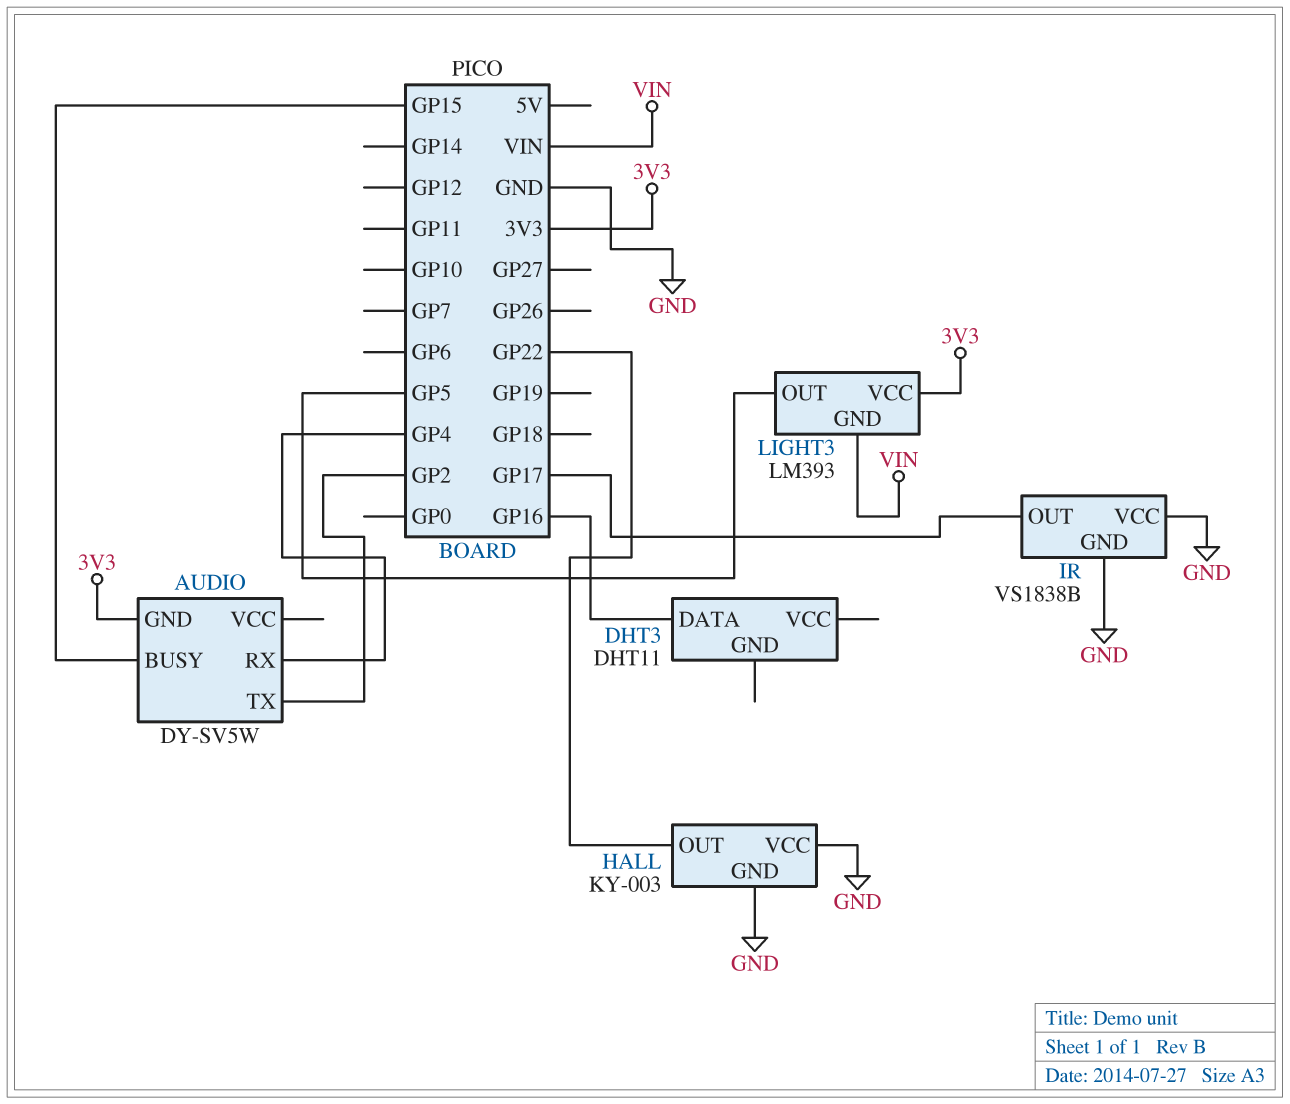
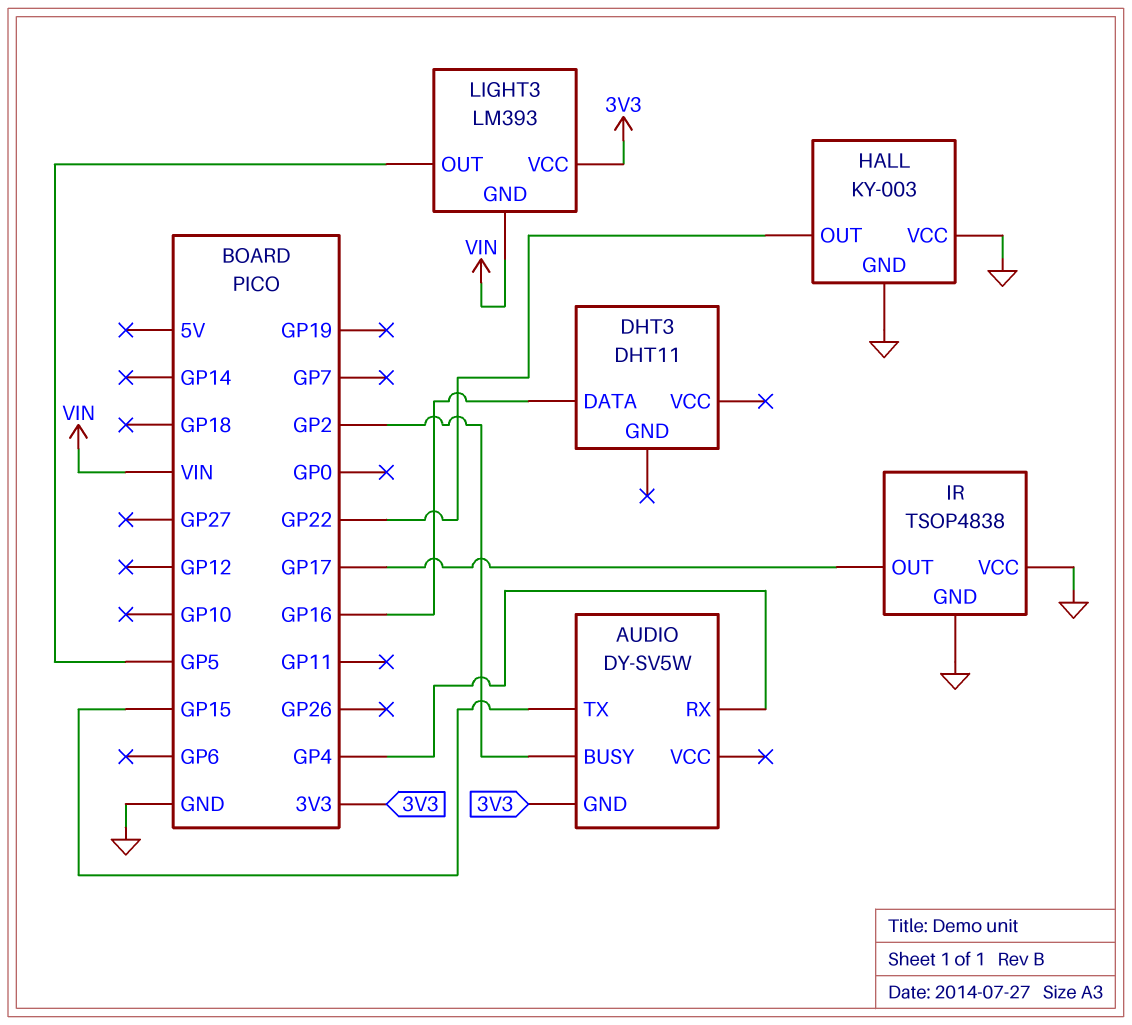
AUDIO pin BUSY: GP15 -> GP2
AUDIO pin TX: GP2 -> GP15
IR: VS1838B -> TSOP4838

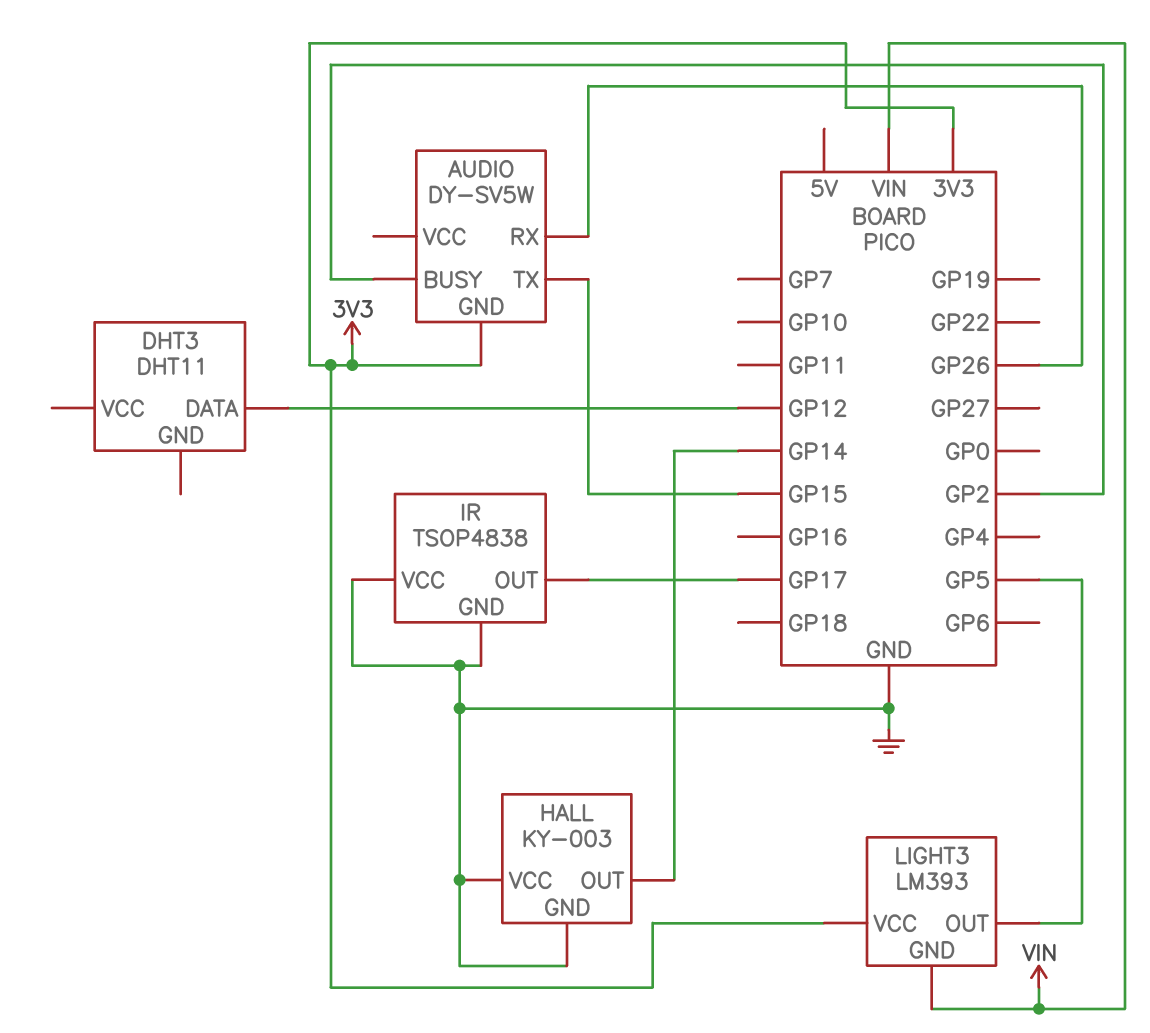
AUDIO pin RX: GP4 -> GP26
DHT3 pin DATA: GP16 -> GP12
HALL pin OUT: GP22 -> GP14

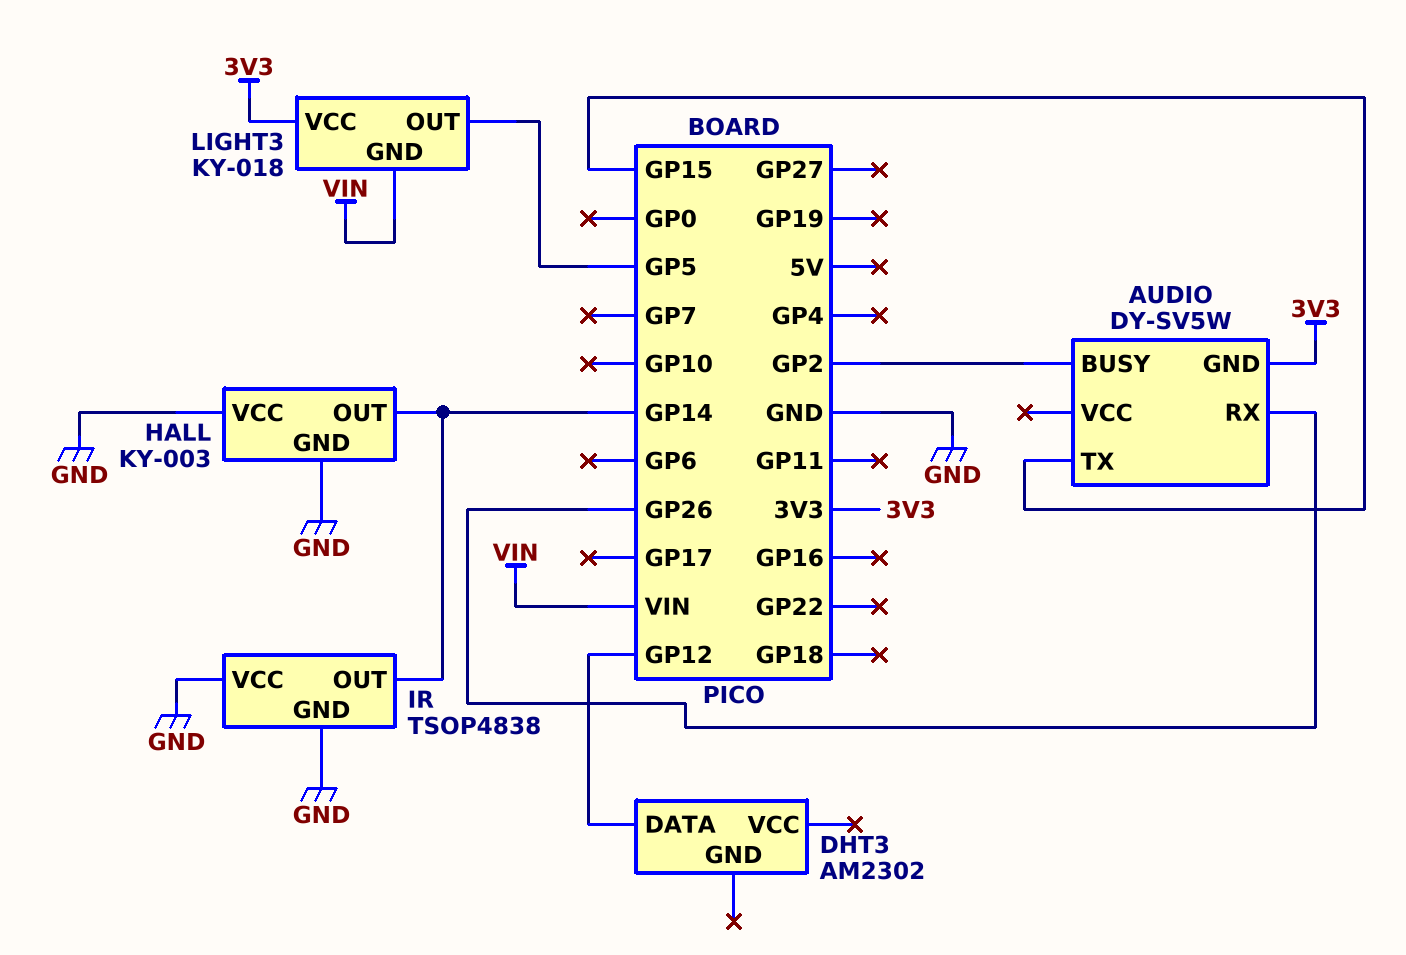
DHT3: DHT11 -> AM2302
IR pin OUT: GP17 -> GP14
LIGHT3: LM393 -> KY-018

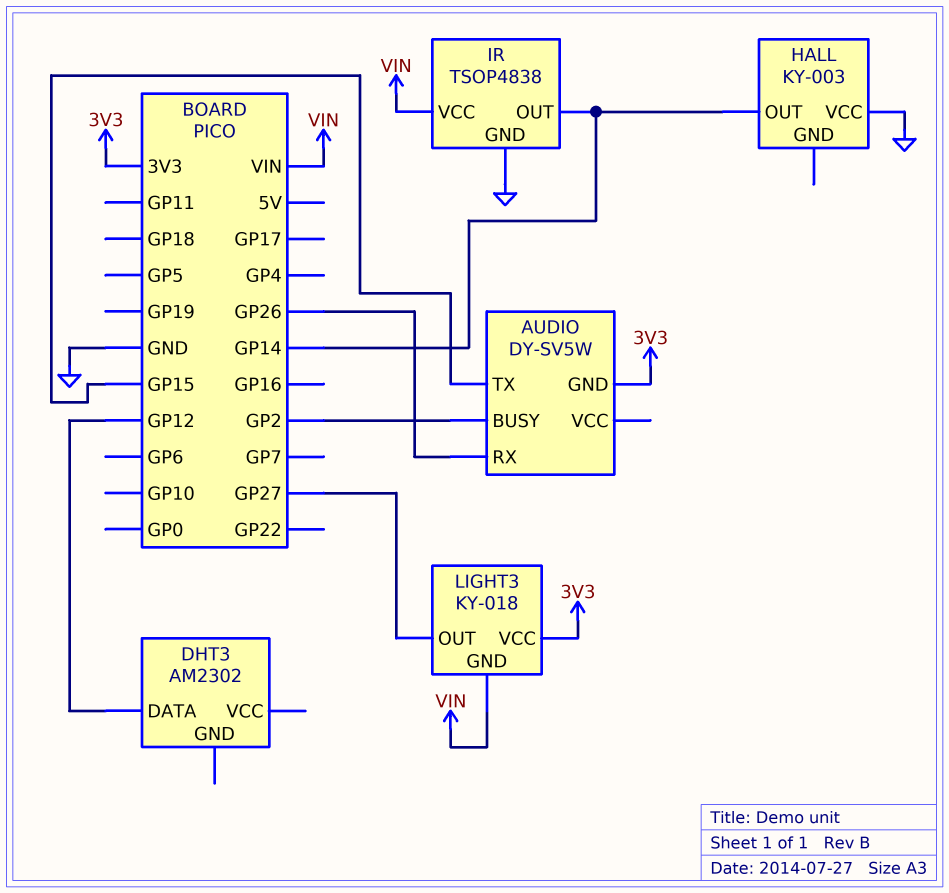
HALL pin GND: GND -> none
IR pin VCC: GND -> VIN
LIGHT3 pin OUT: GP5 -> GP27

